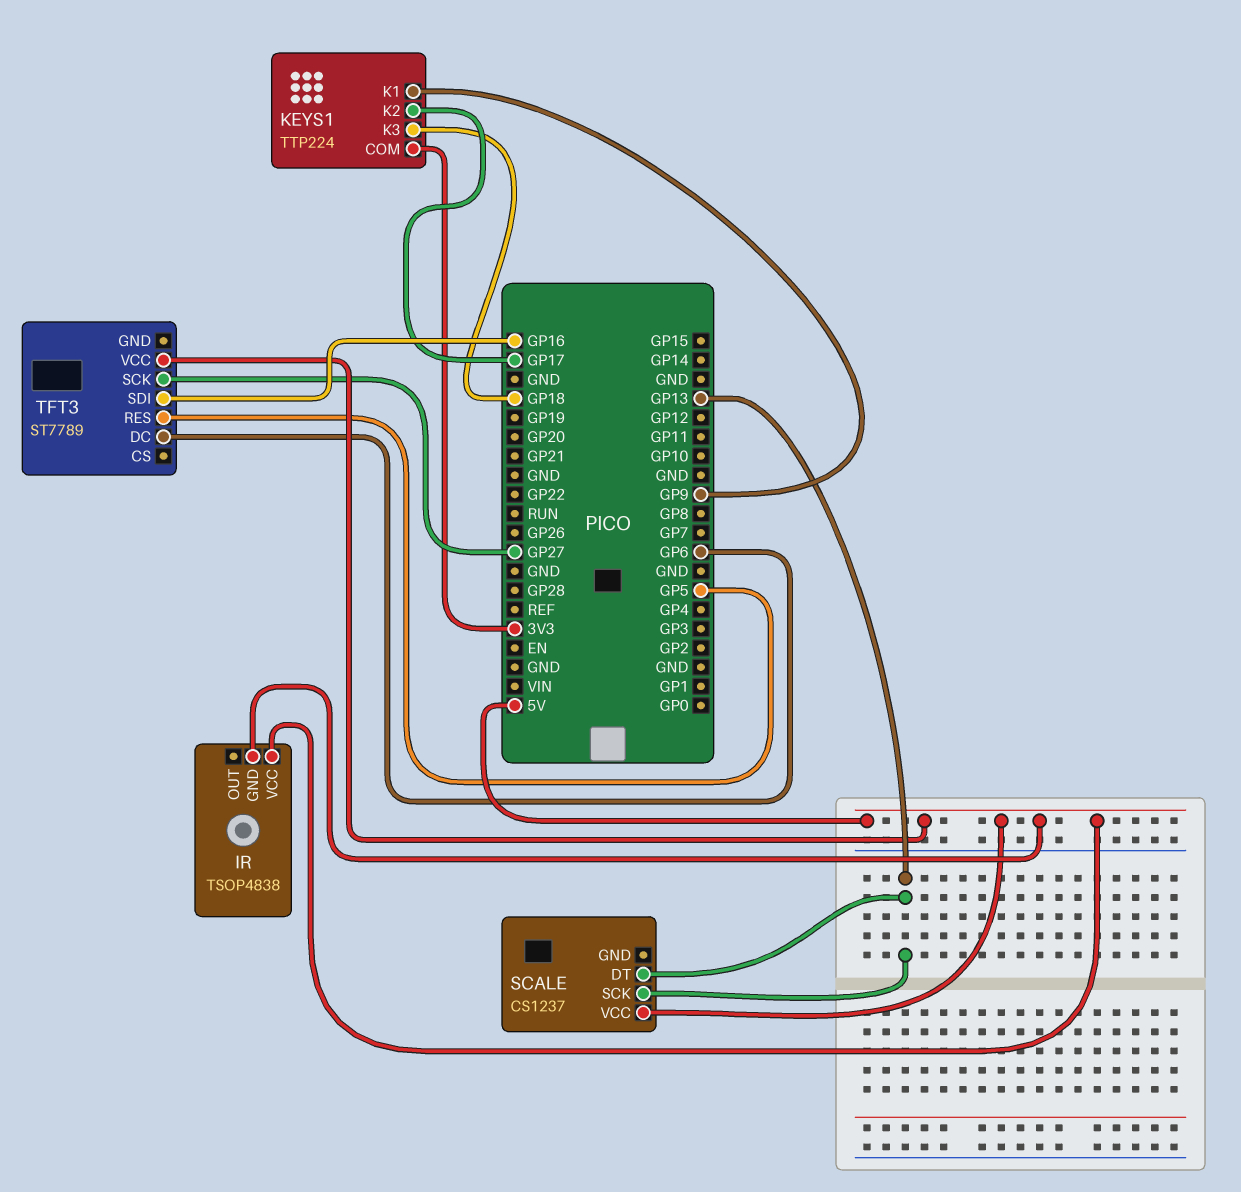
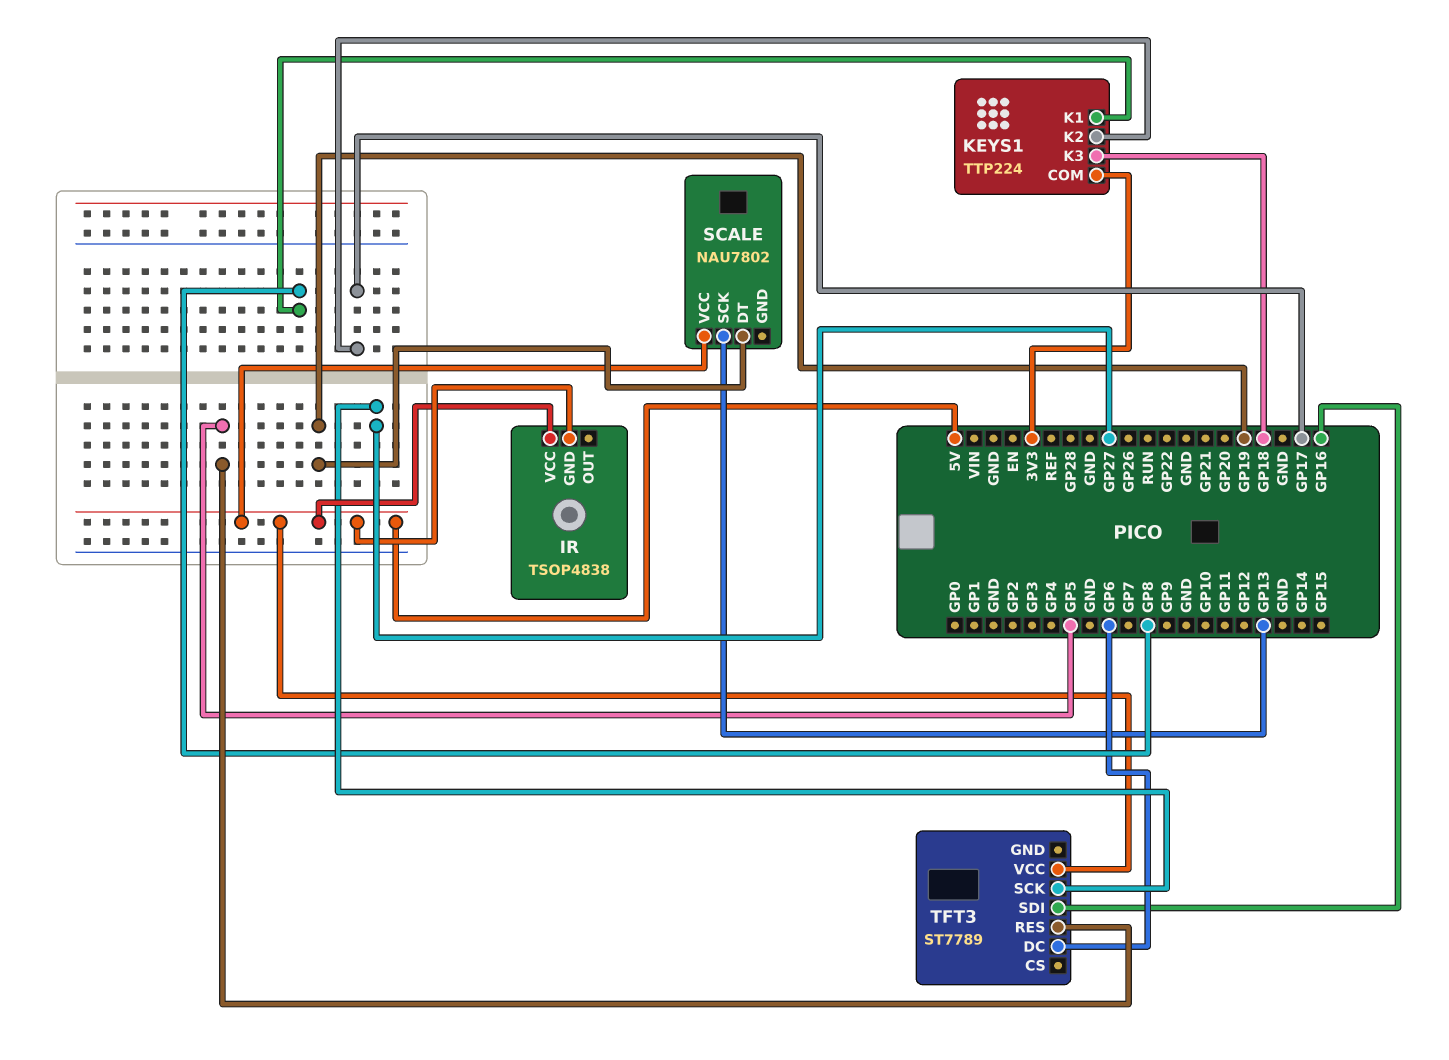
KEYS1 pin K1: GP9 -> GP8
SCALE: CS1237 -> NAU7802
SCALE pin DT: GP13 -> GP19

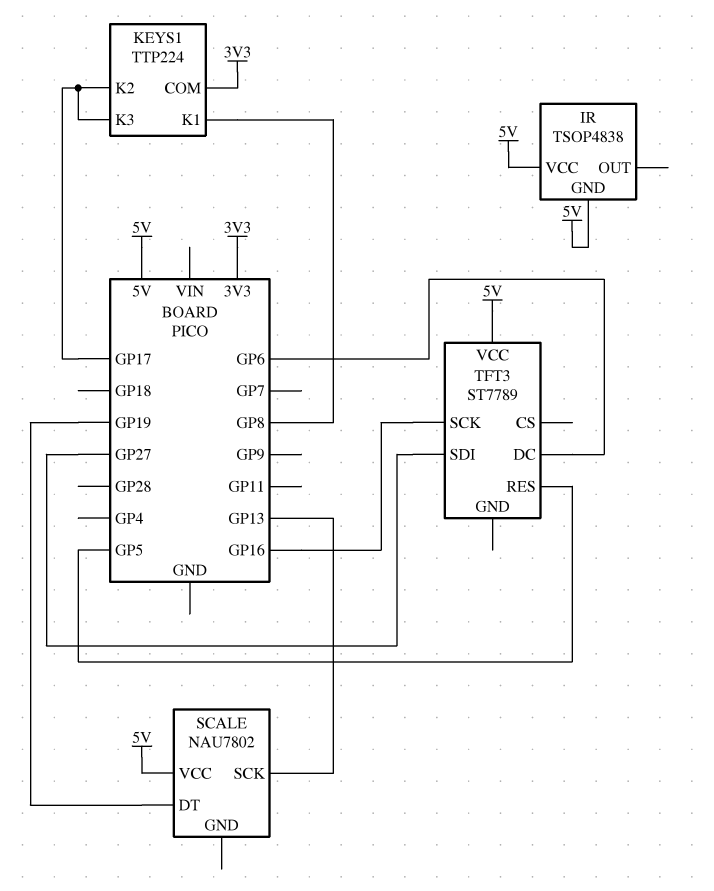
KEYS1 pin K3: GP18 -> GP17
TFT3 pin SCK: GP27 -> GP16
TFT3 pin SDI: GP16 -> GP27

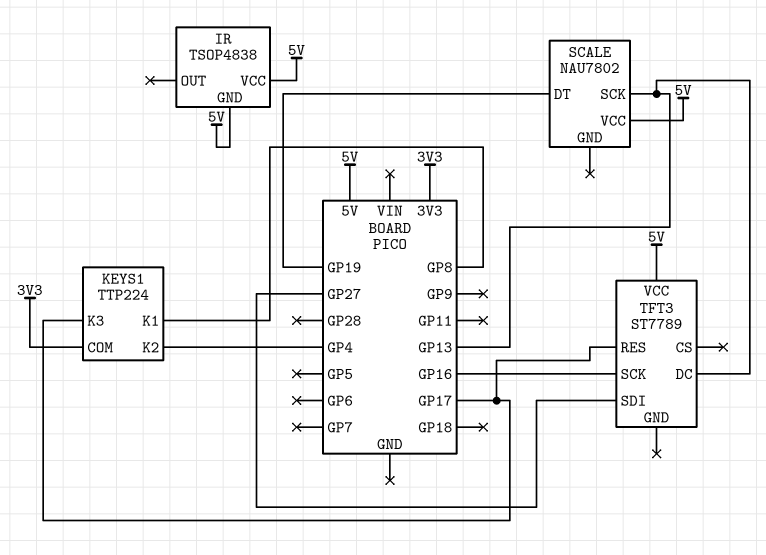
KEYS1 pin K2: GP17 -> GP4
TFT3 pin DC: GP6 -> GP13
TFT3 pin RES: GP5 -> GP17

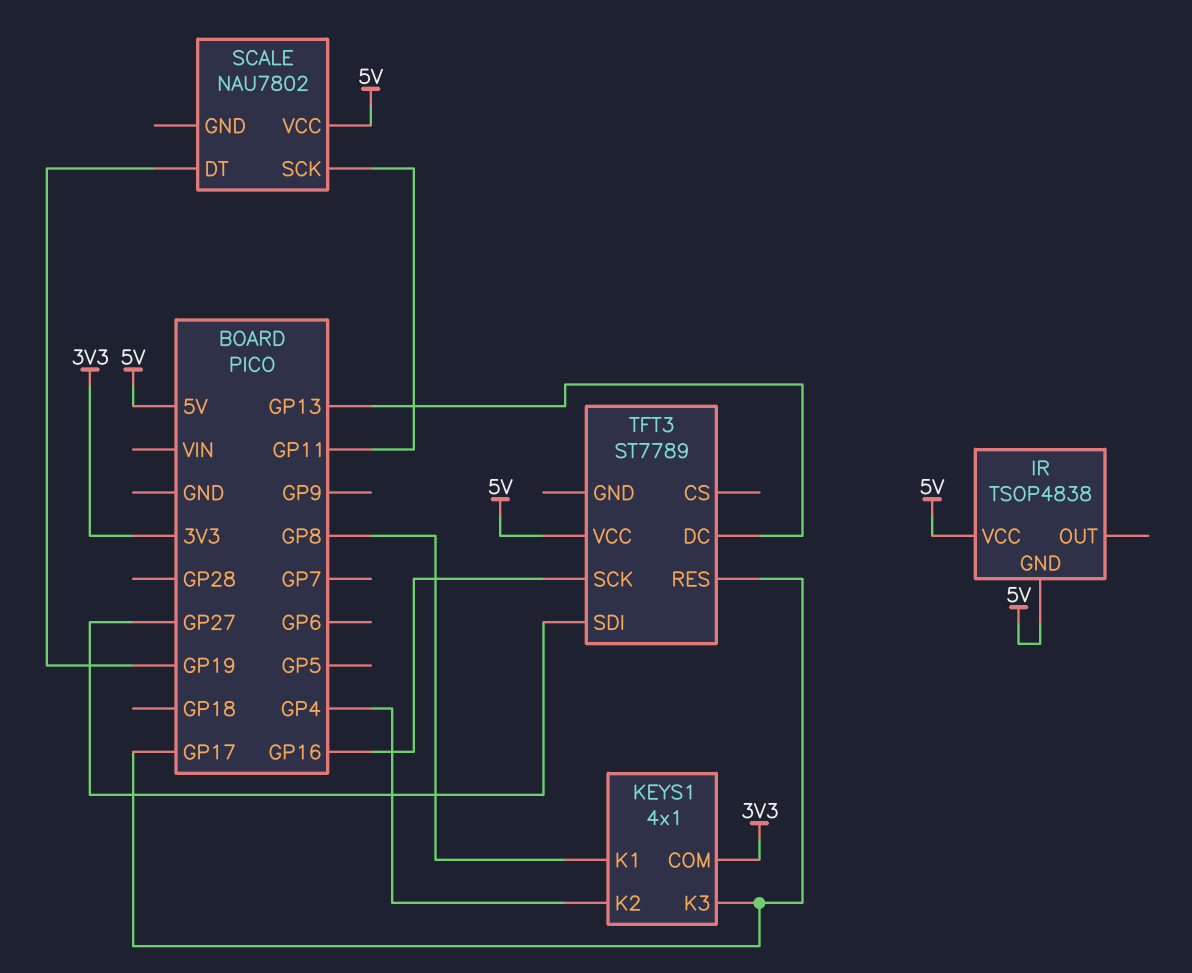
KEYS1: TTP224 -> 4x1
SCALE pin SCK: GP13 -> GP11

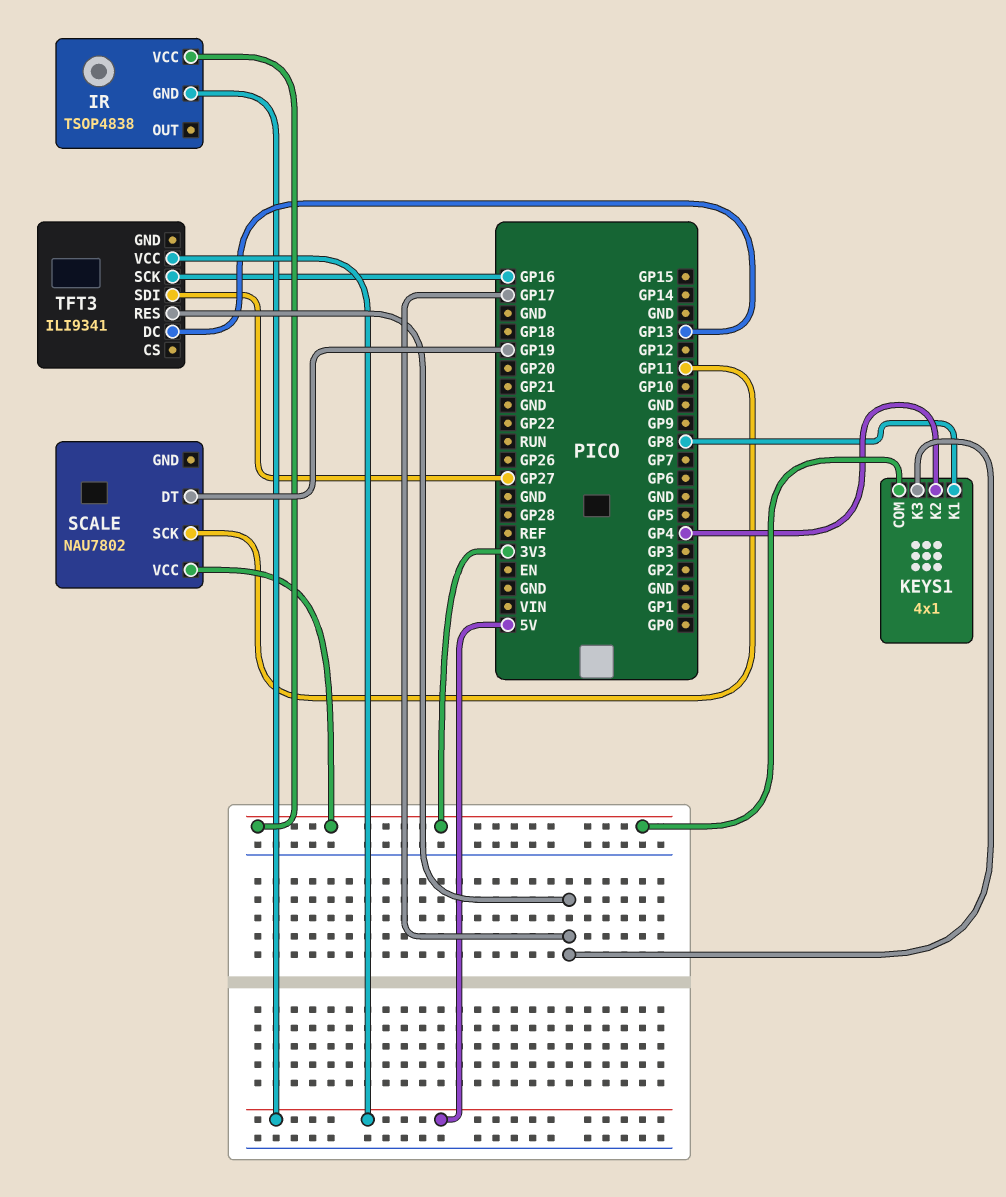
IR pin VCC: 5V -> 3V3
SCALE pin VCC: 5V -> 3V3
TFT3: ST7789 -> ILI9341

